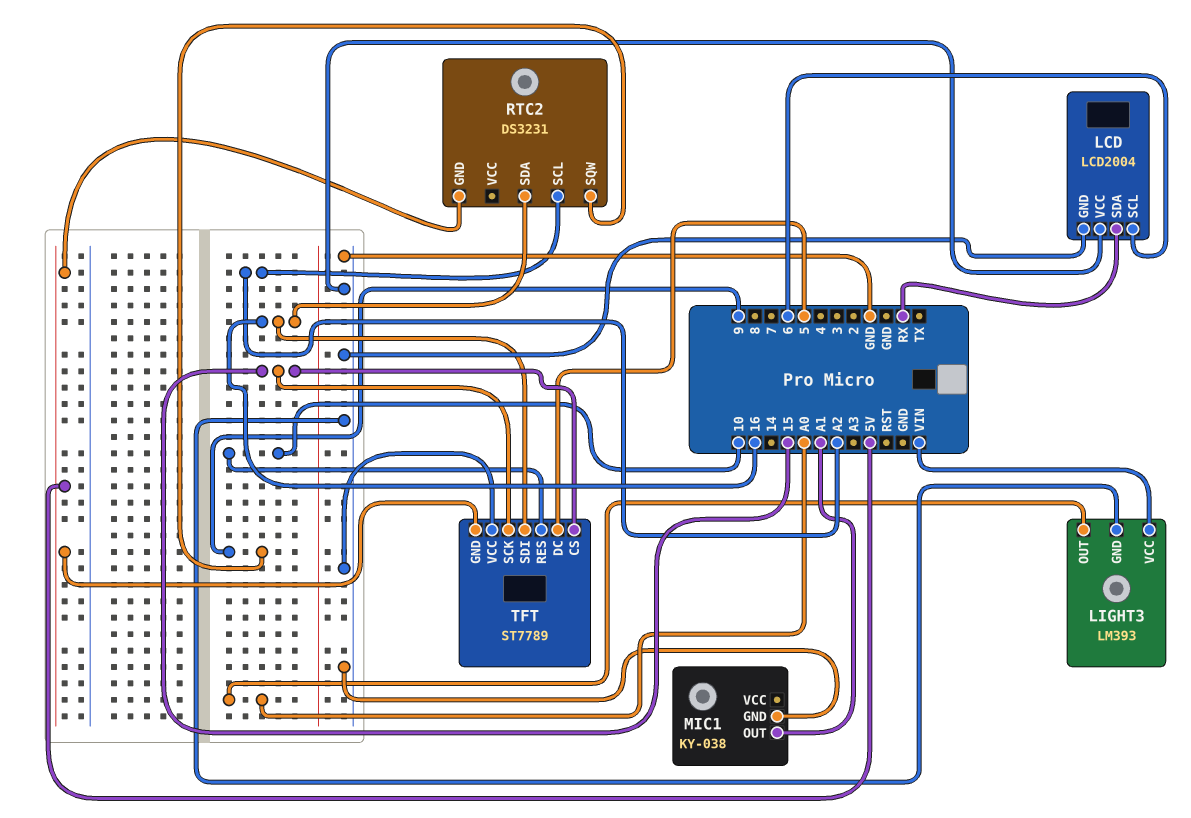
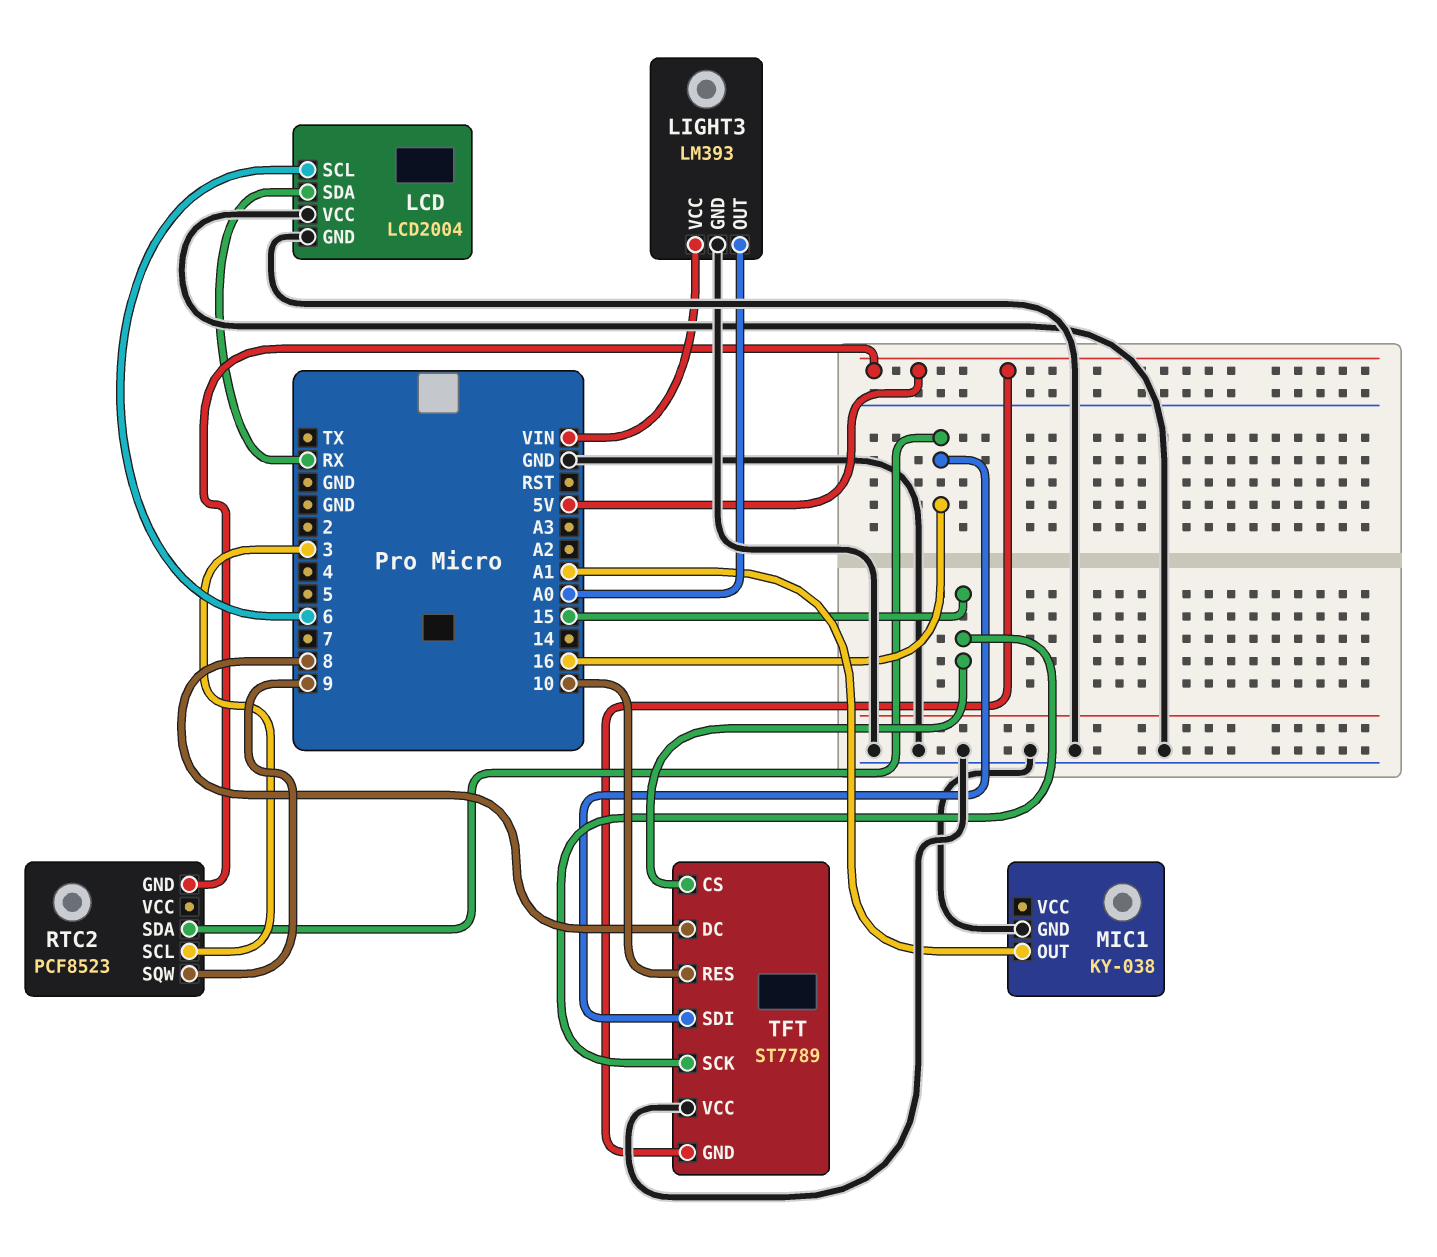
RTC2: DS3231 -> PCF8523
RTC2 pin SCL: A2 -> 3
TFT pin DC: 5 -> 8

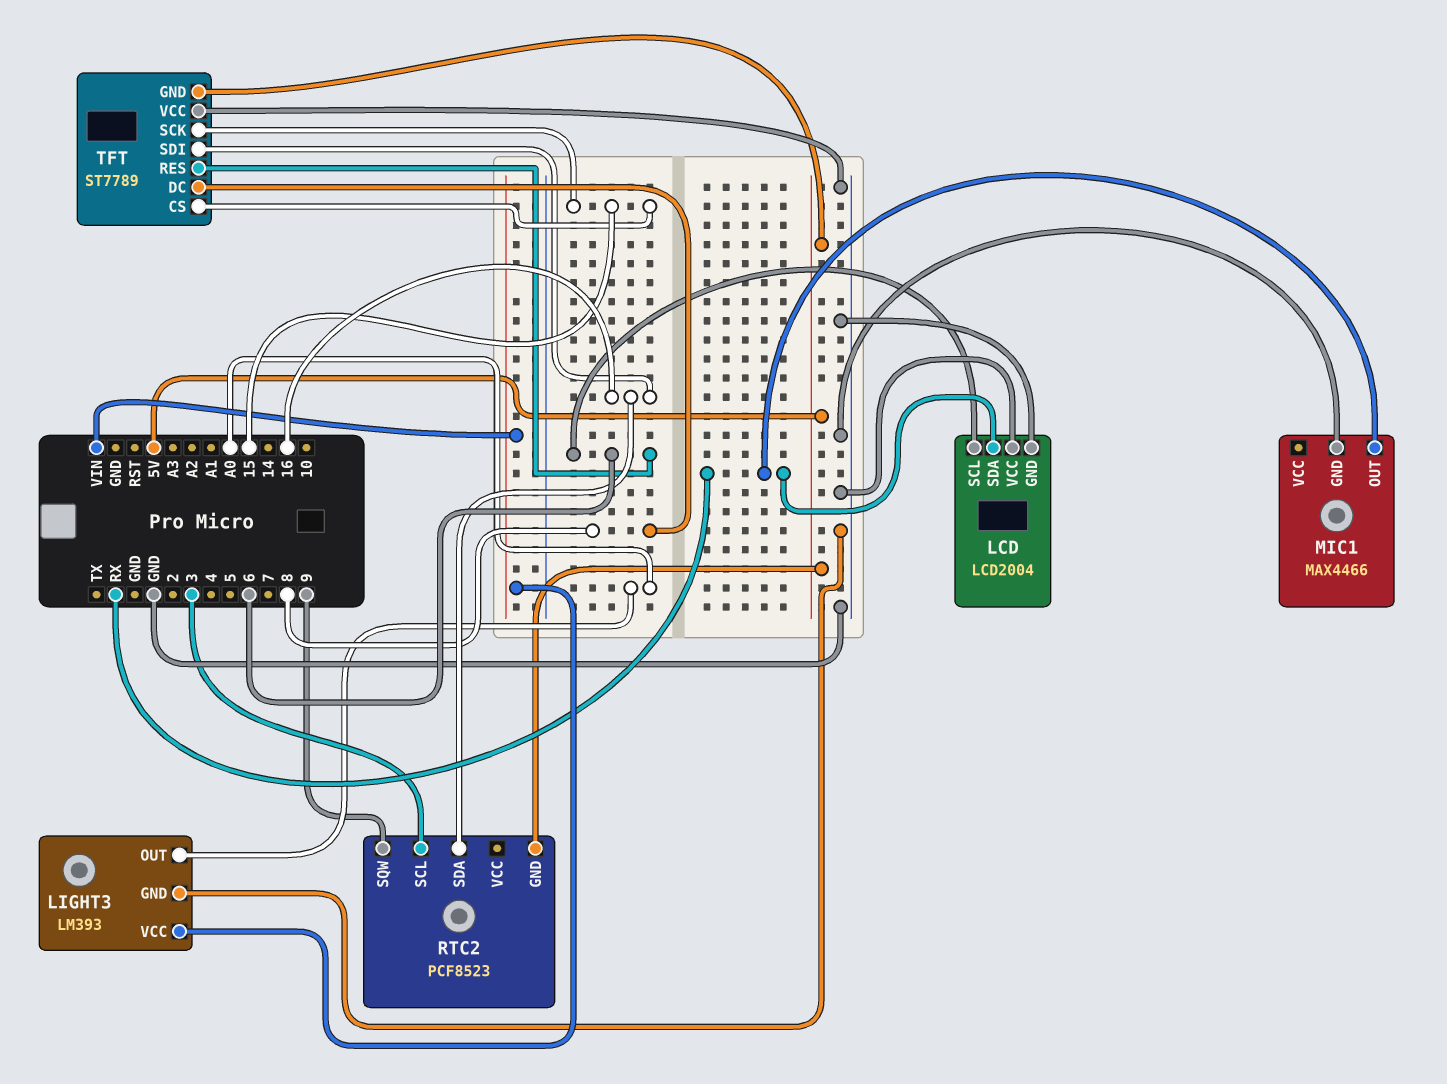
MIC1: KY-038 -> MAX4466
MIC1 pin OUT: A1 -> RX
TFT pin RES: 10 -> 6

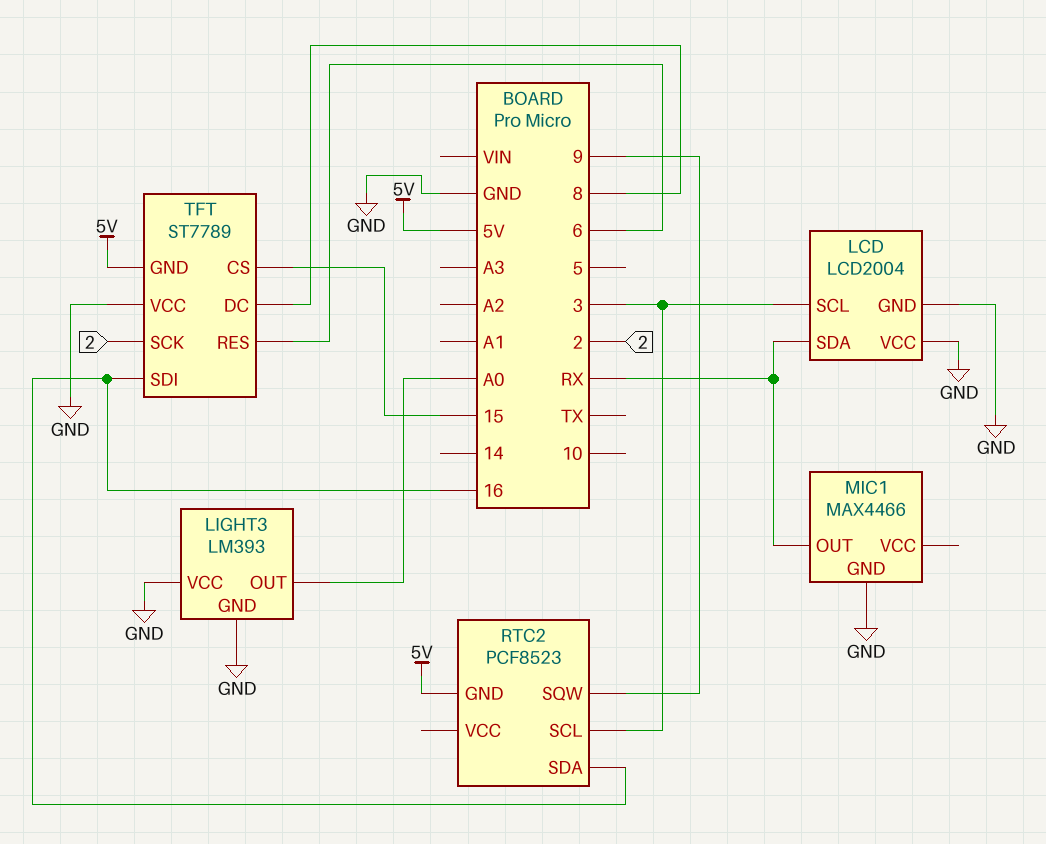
LCD pin SCL: 6 -> 3
LIGHT3 pin VCC: VIN -> GND
TFT pin SCK: 15 -> 2

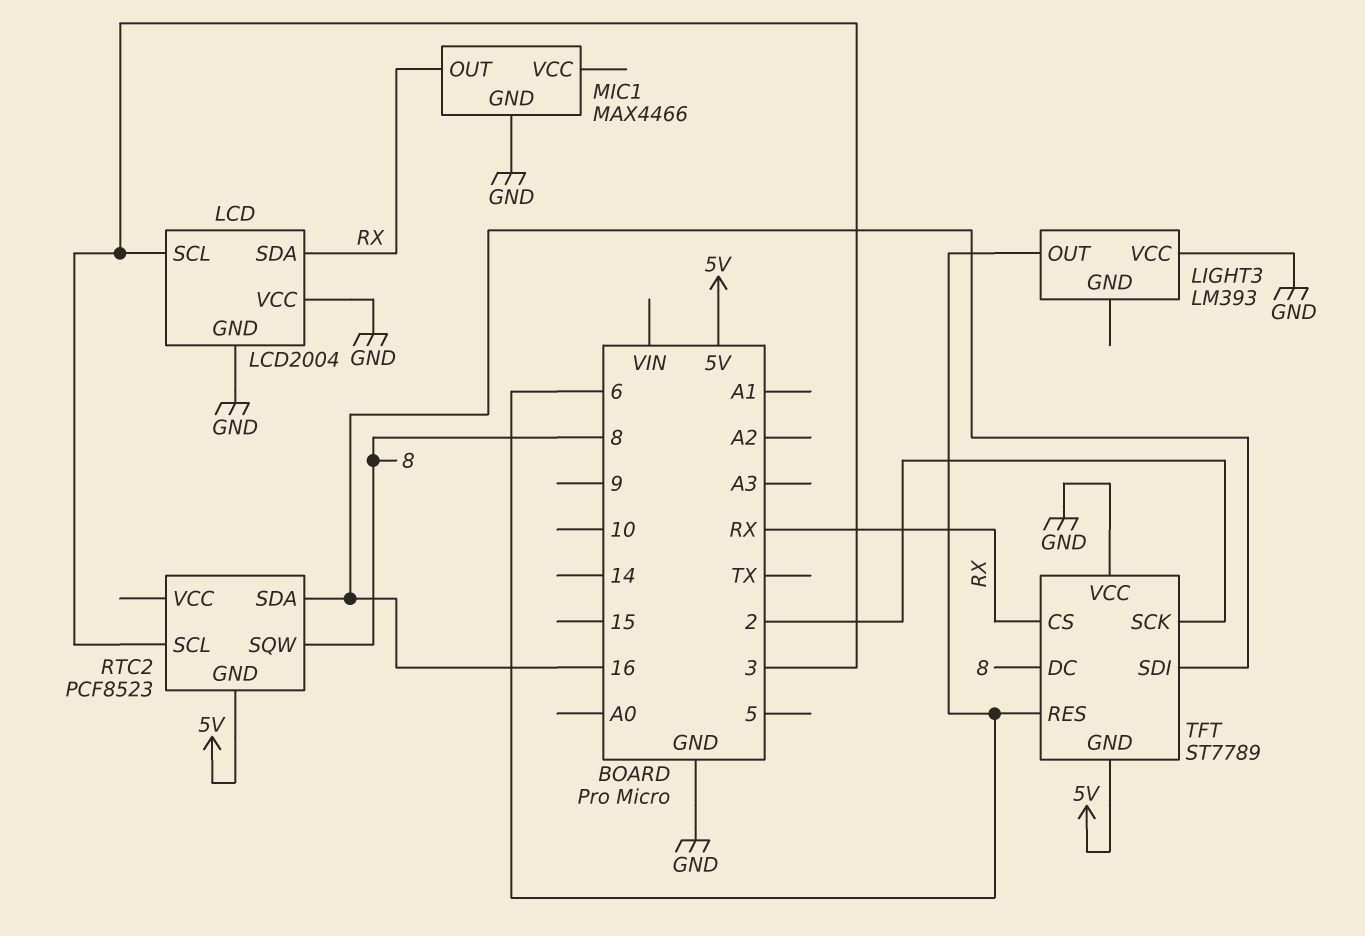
LIGHT3 pin GND: GND -> none
LIGHT3 pin OUT: A0 -> 6
RTC2 pin SQW: 9 -> 8
TFT pin CS: 15 -> RX

